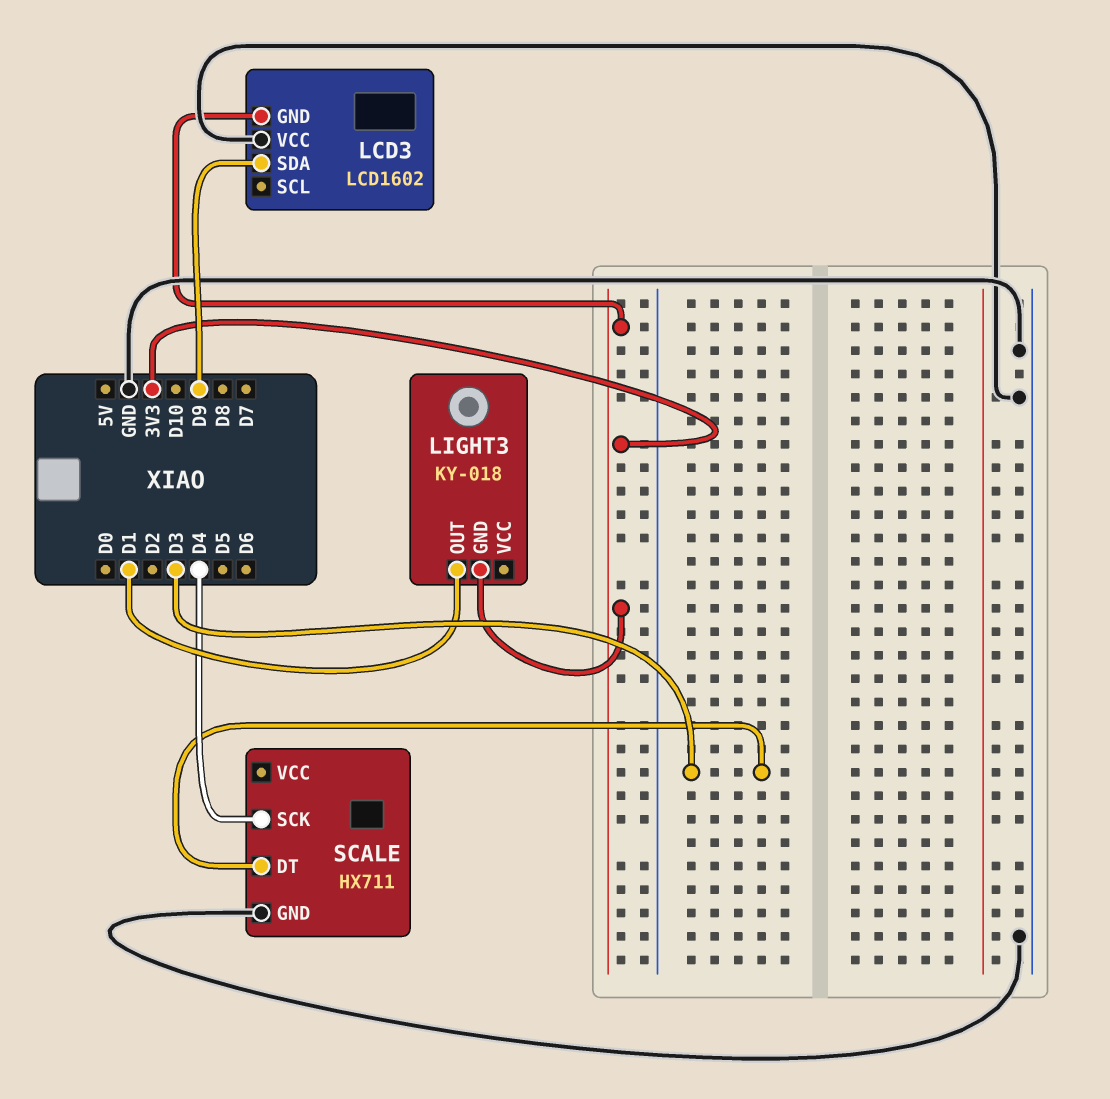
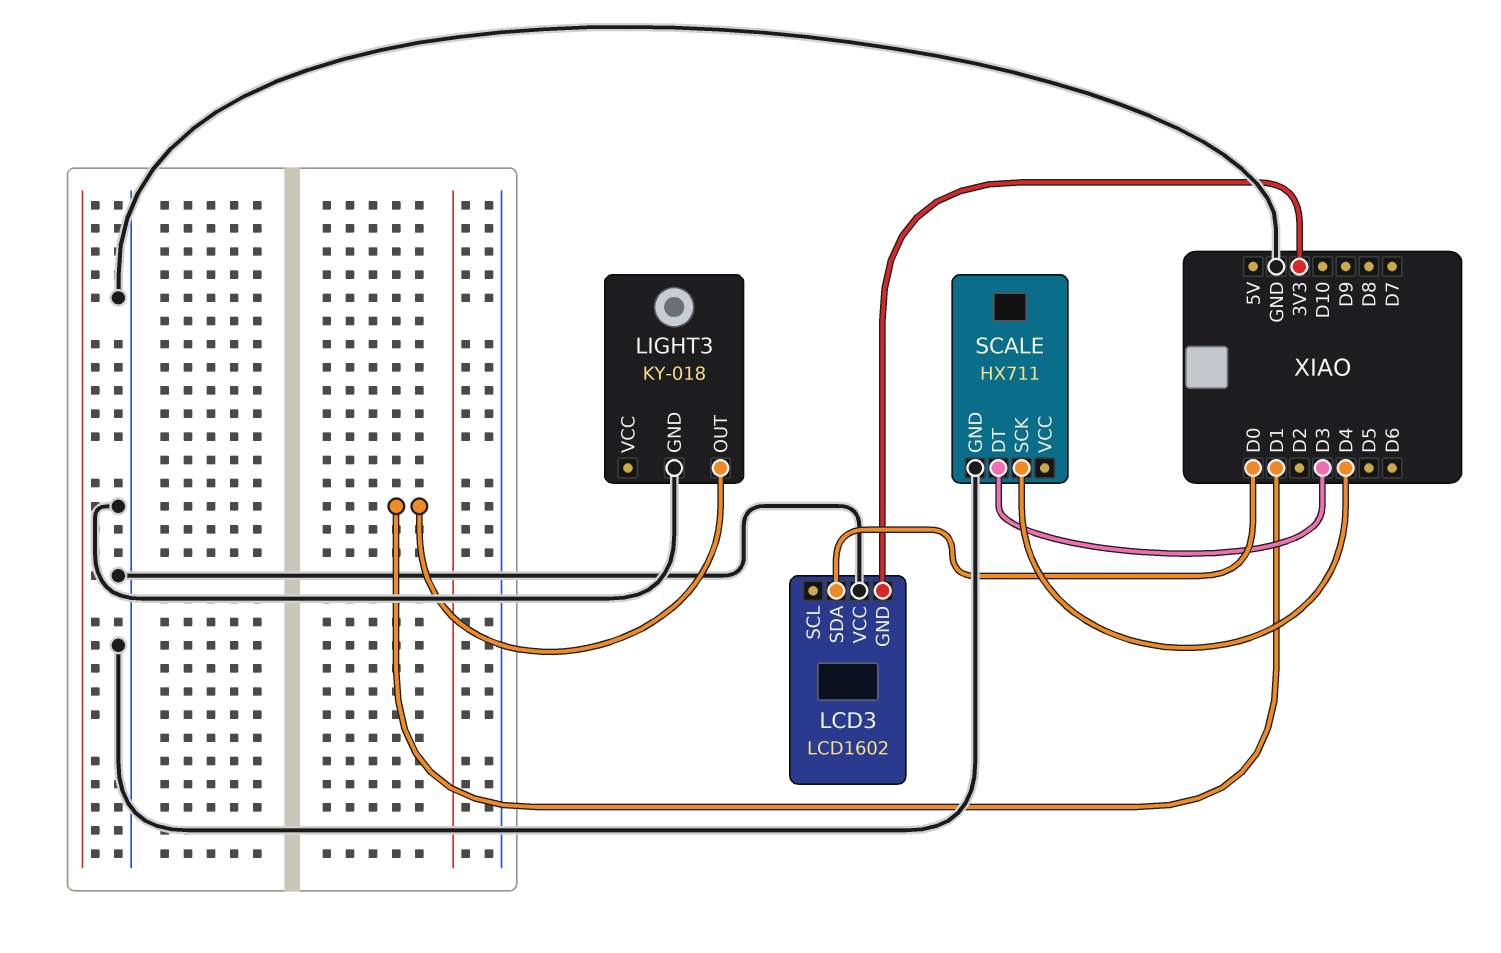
LCD3 pin SDA: D9 -> D0
LIGHT3 pin GND: 3V3 -> GND

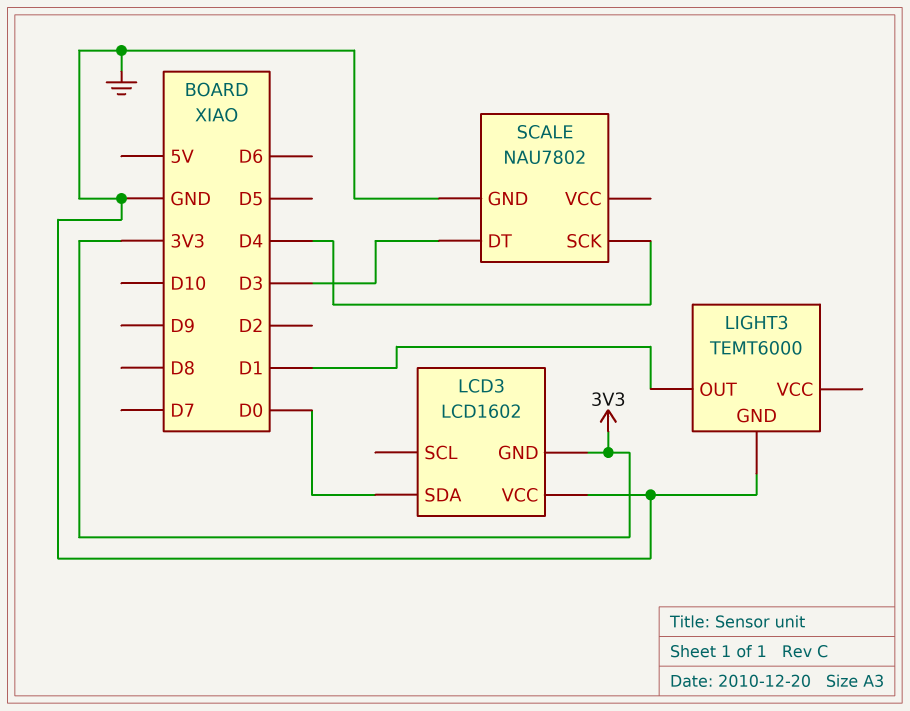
LIGHT3: KY-018 -> TEMT6000
SCALE: HX711 -> NAU7802

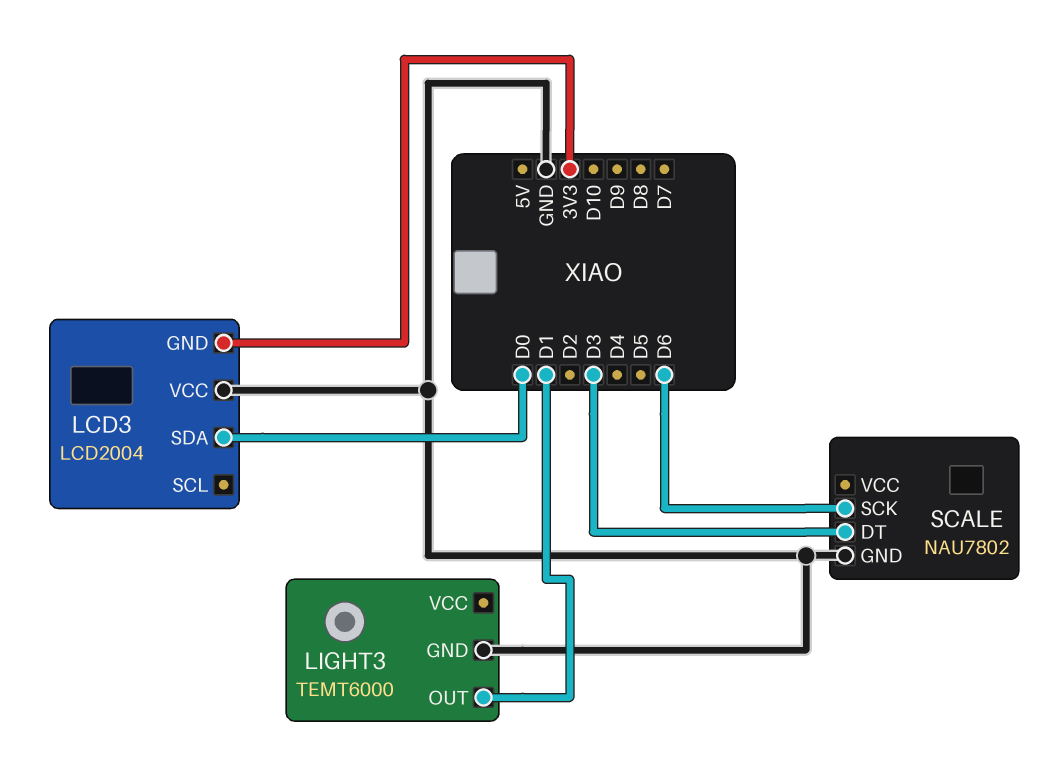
LCD3: LCD1602 -> LCD2004
SCALE pin SCK: D4 -> D6

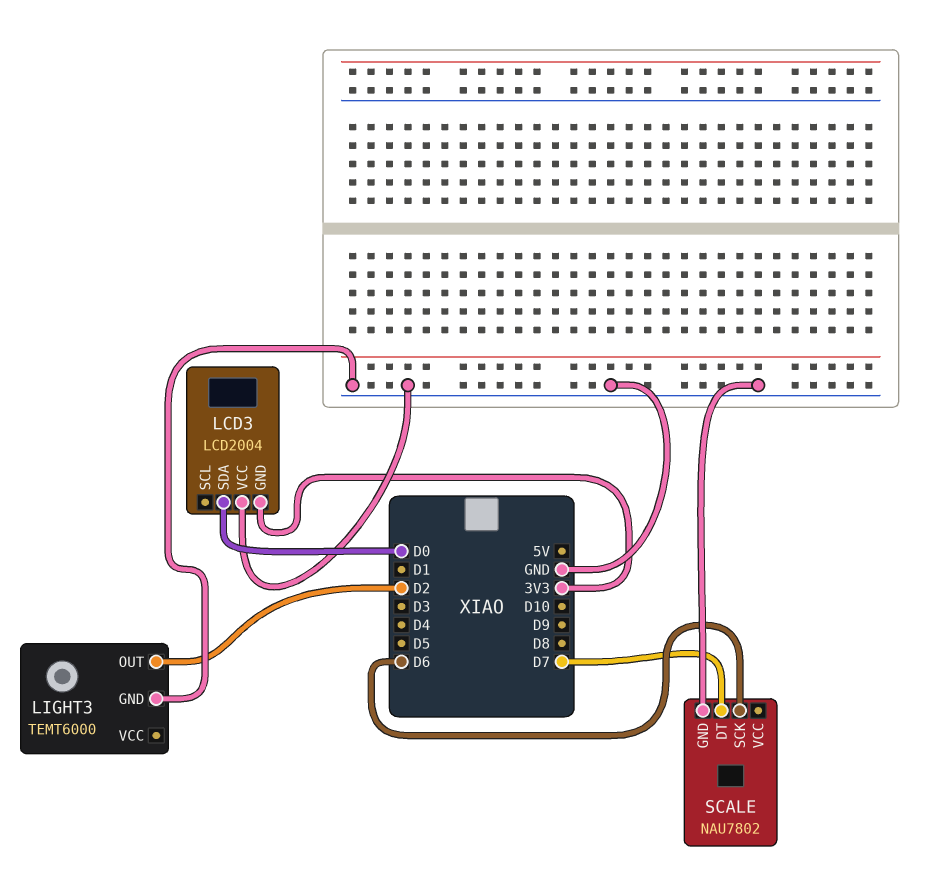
LIGHT3 pin OUT: D1 -> D2
SCALE pin DT: D3 -> D7

